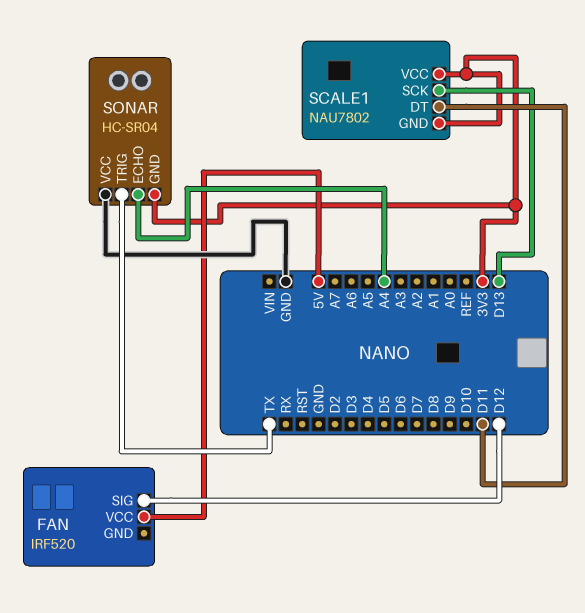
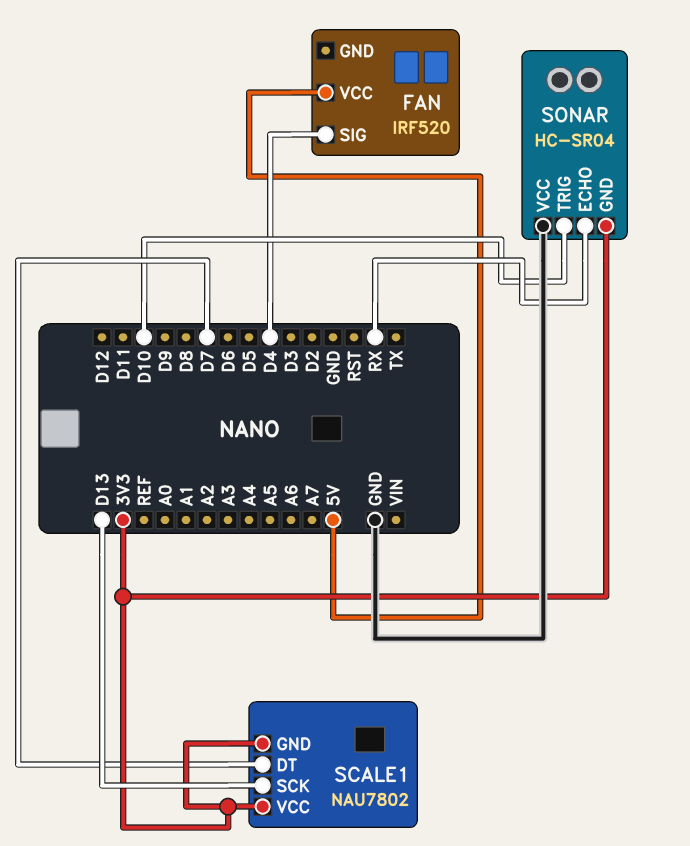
FAN pin SIG: D12 -> D4
SCALE1 pin DT: D11 -> D7
SONAR pin ECHO: A4 -> RX
SONAR pin TRIG: TX -> D10

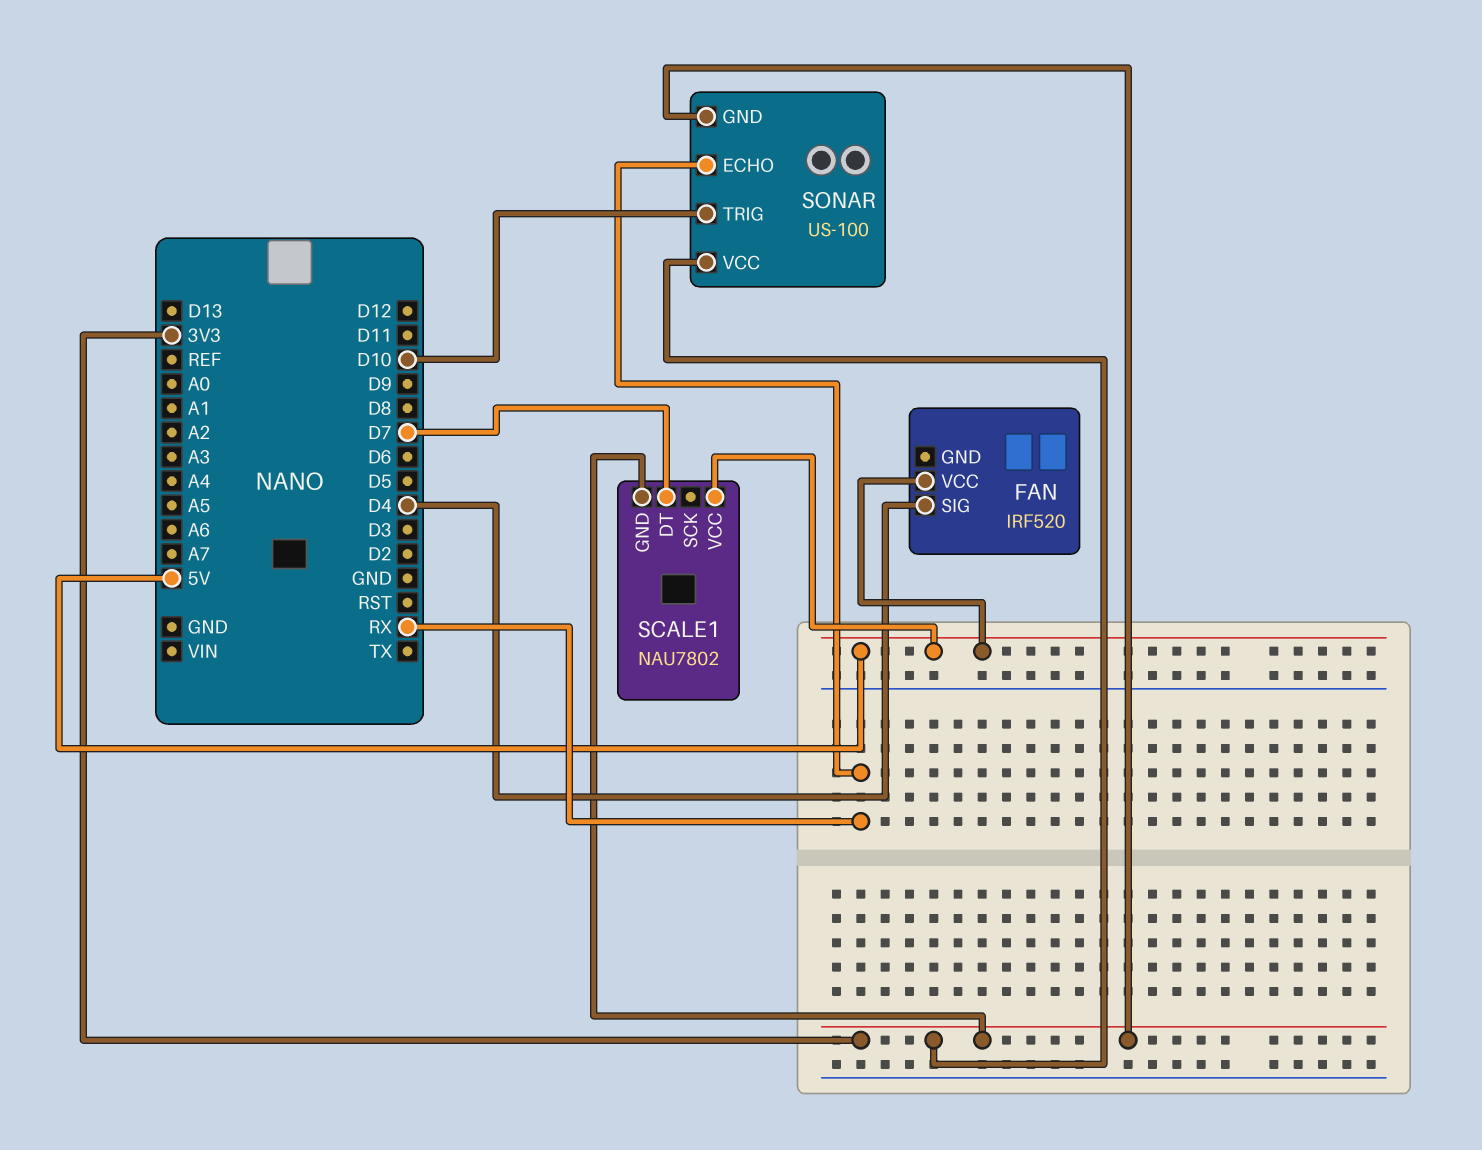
SCALE1 pin SCK: D13 -> none
SCALE1 pin VCC: 3V3 -> 5V
SONAR: HC-SR04 -> US-100
SONAR pin VCC: GND -> 3V3

